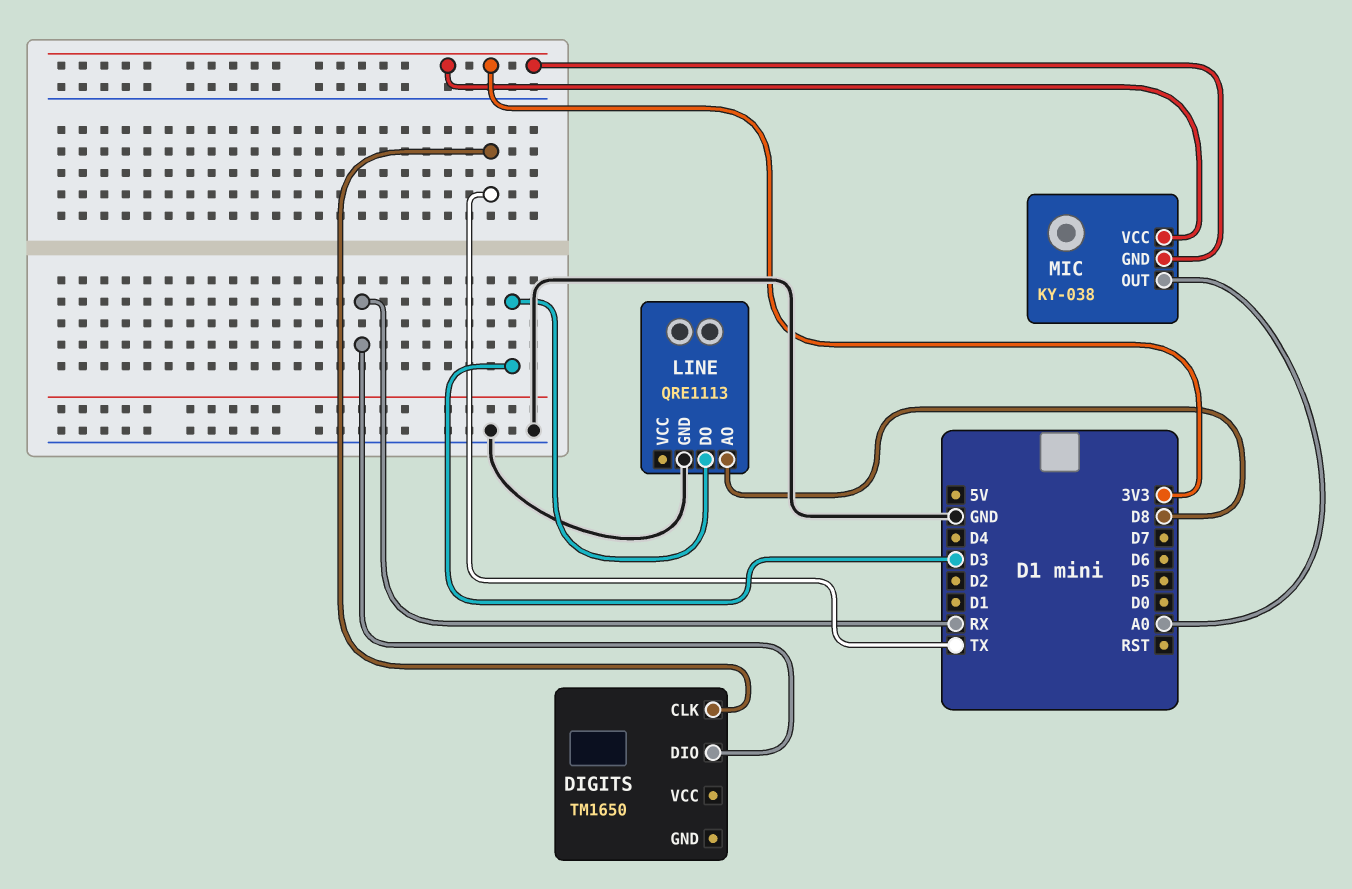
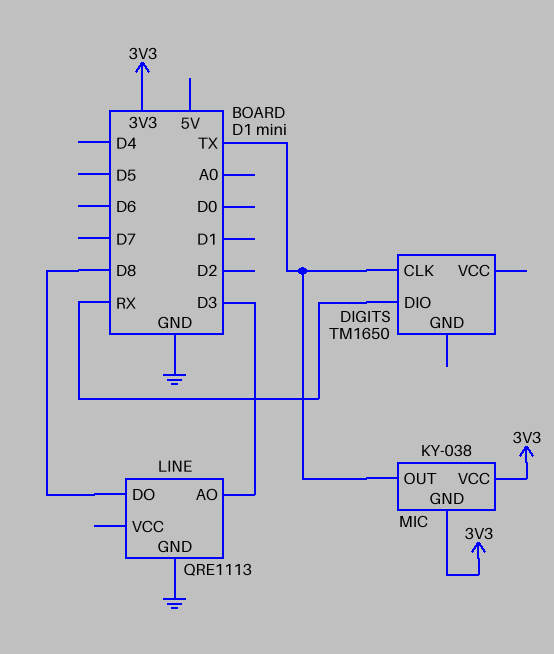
LINE pin AO: D8 -> D3
LINE pin DO: D3 -> D8
MIC pin OUT: A0 -> TX

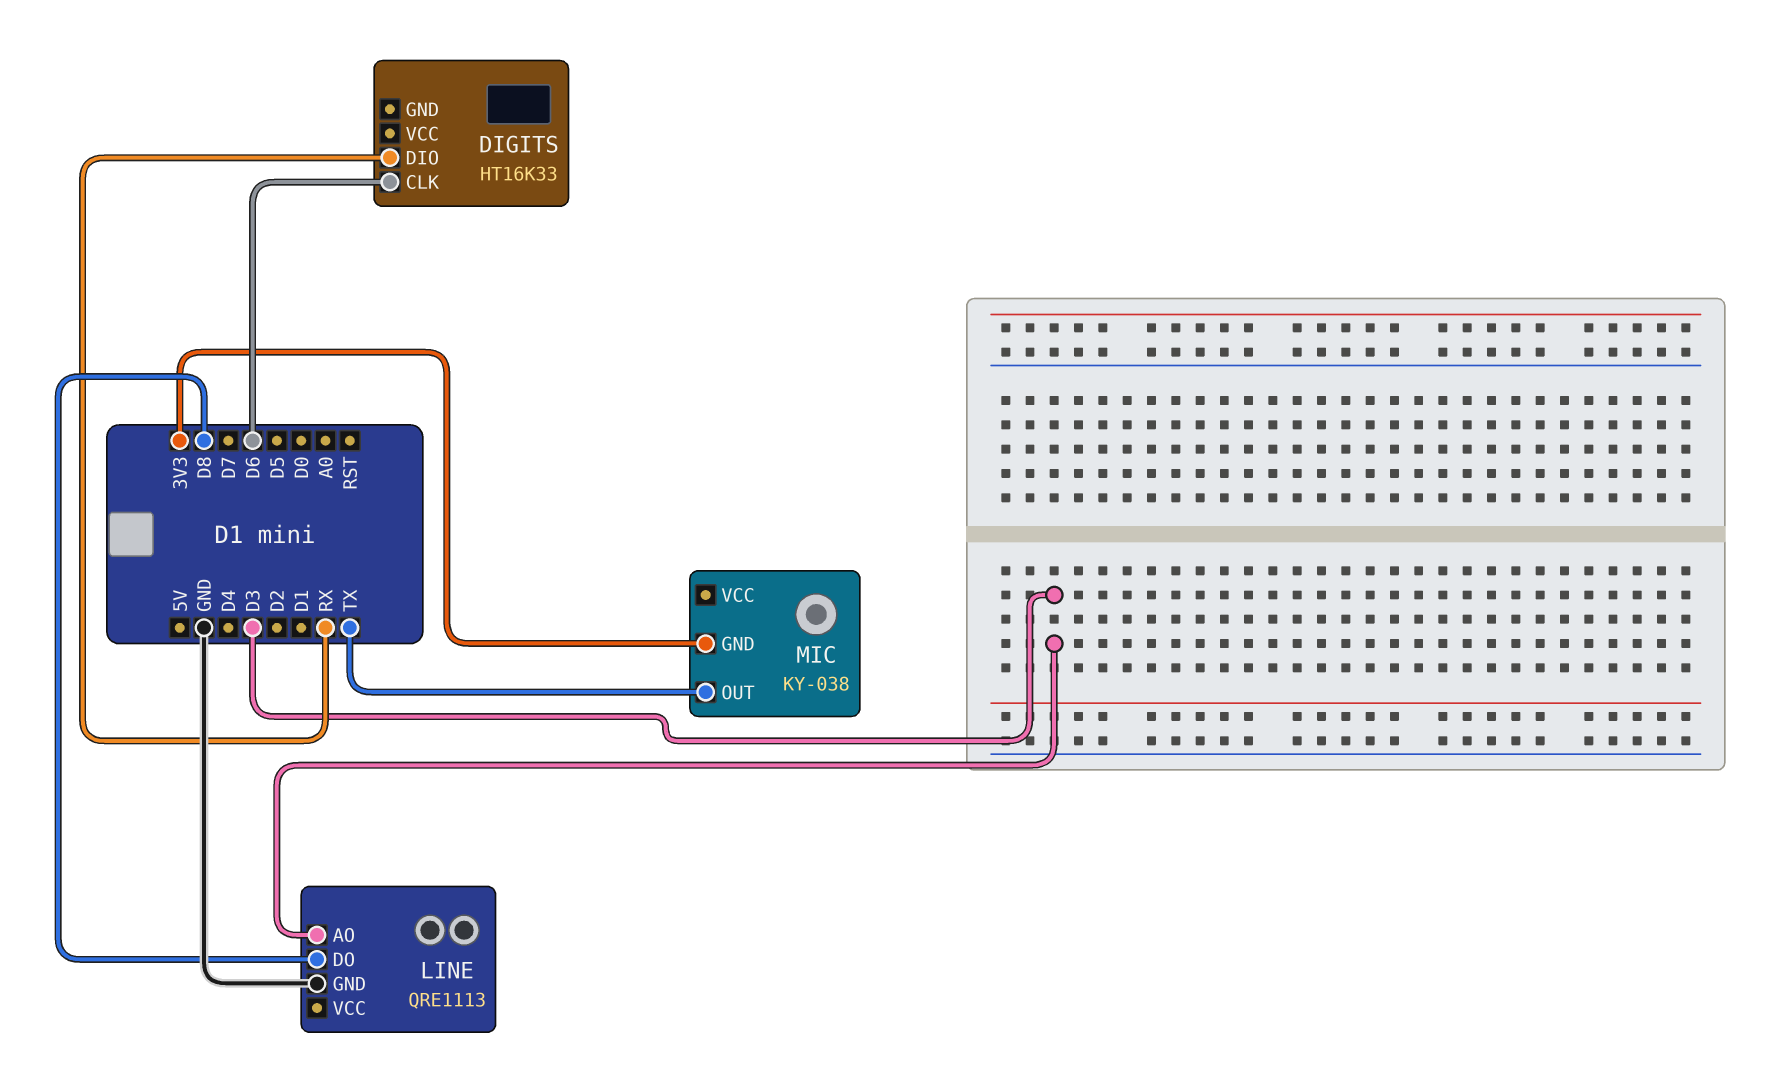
DIGITS: TM1650 -> HT16K33
DIGITS pin CLK: TX -> D6
MIC pin VCC: 3V3 -> none

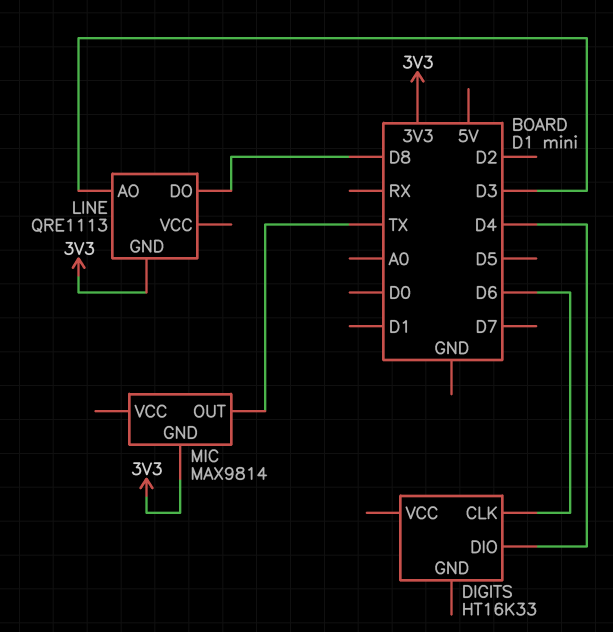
DIGITS pin DIO: RX -> D4
LINE pin GND: GND -> 3V3
MIC: KY-038 -> MAX9814

